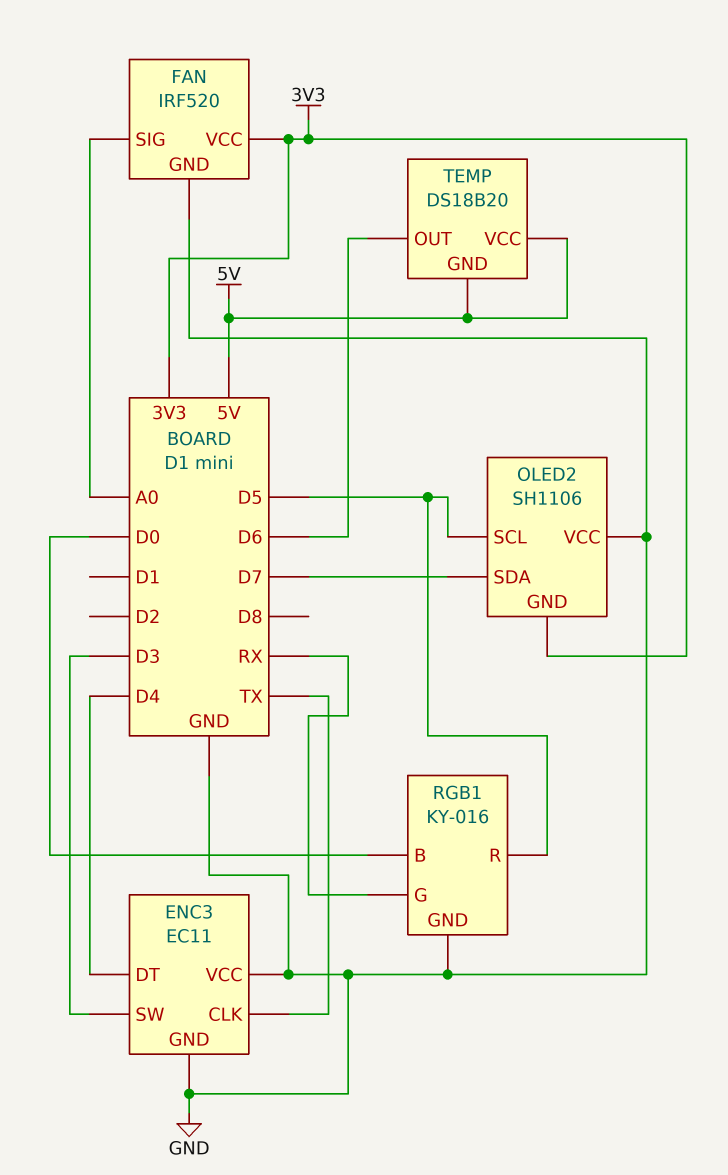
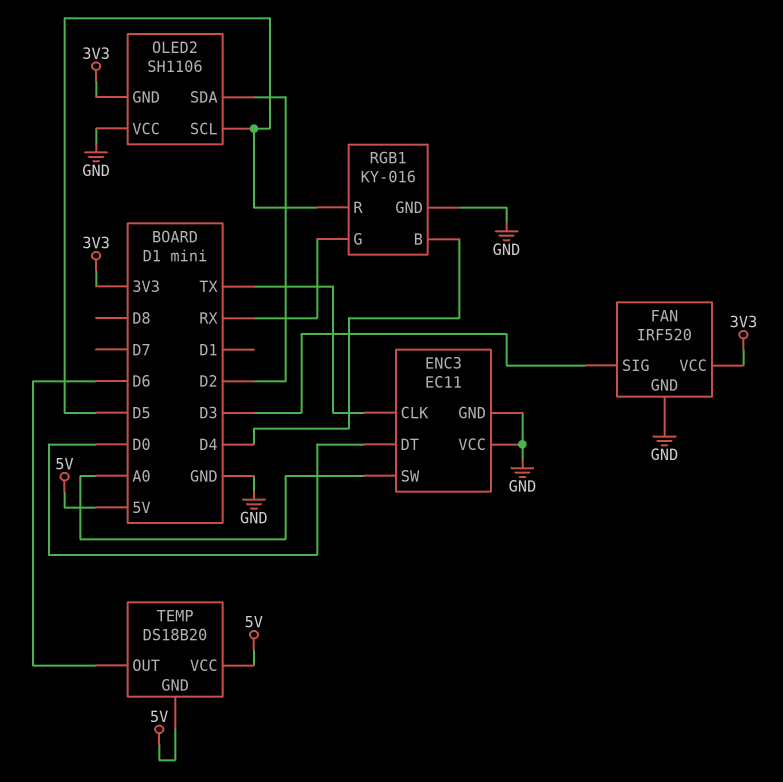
ENC3 pin DT: D4 -> D0
ENC3 pin SW: D3 -> A0
FAN pin SIG: A0 -> D3
OLED2 pin SDA: D7 -> D2
RGB1 pin B: D0 -> D4

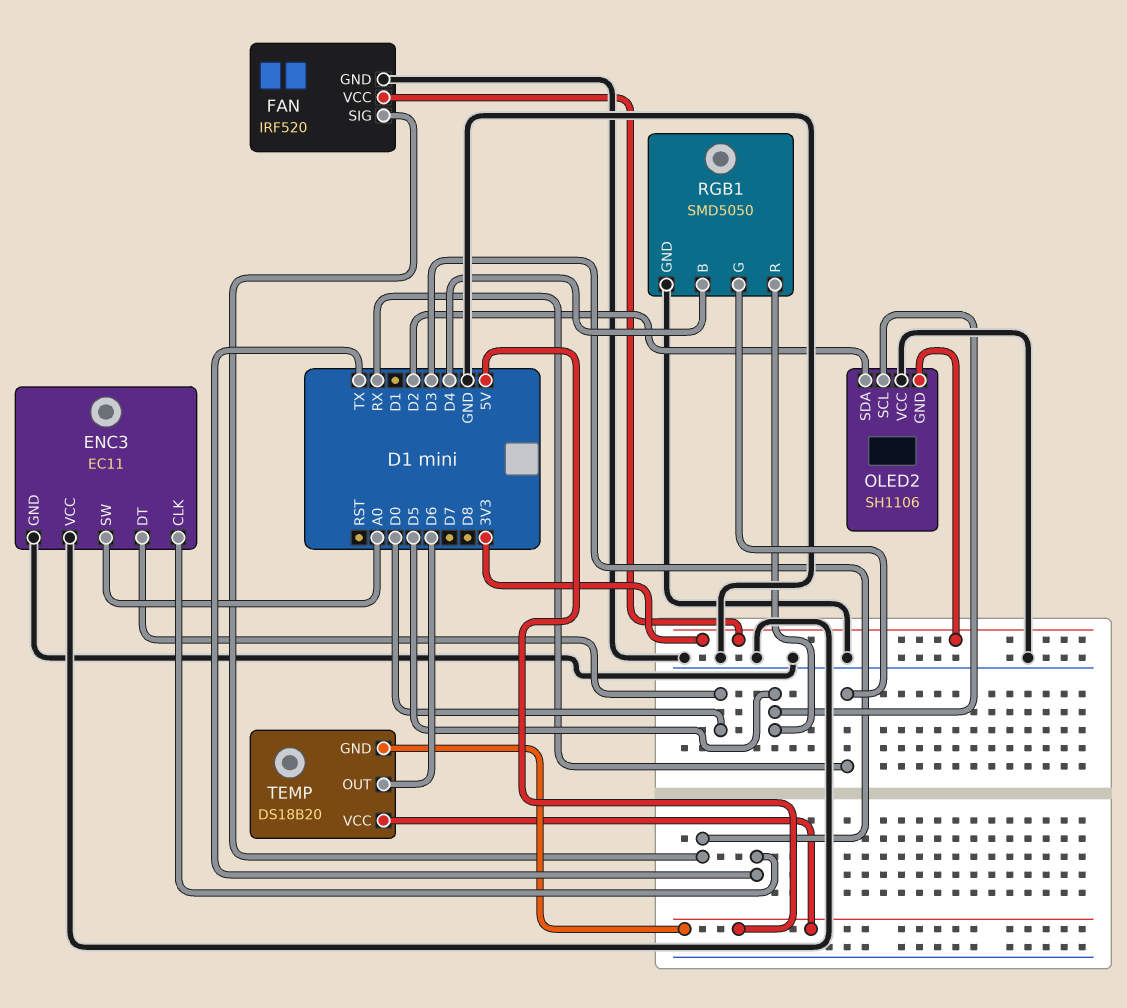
RGB1: KY-016 -> SMD5050

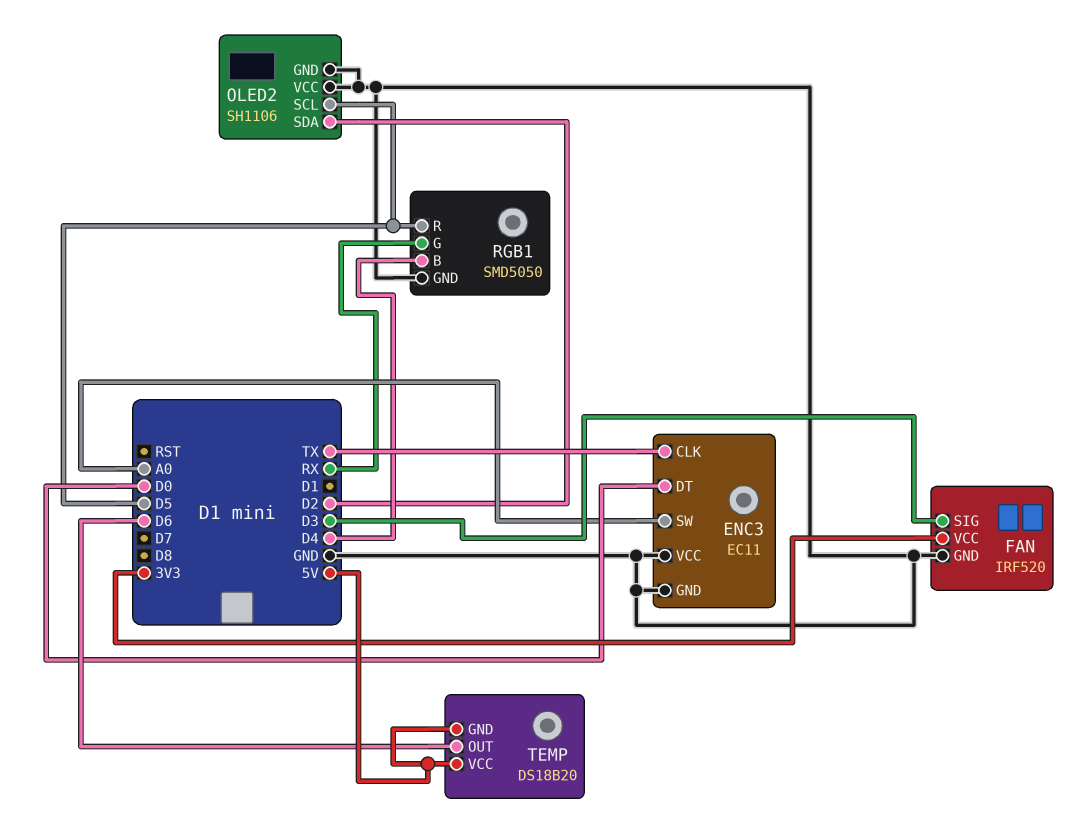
OLED2 pin GND: 3V3 -> GND

